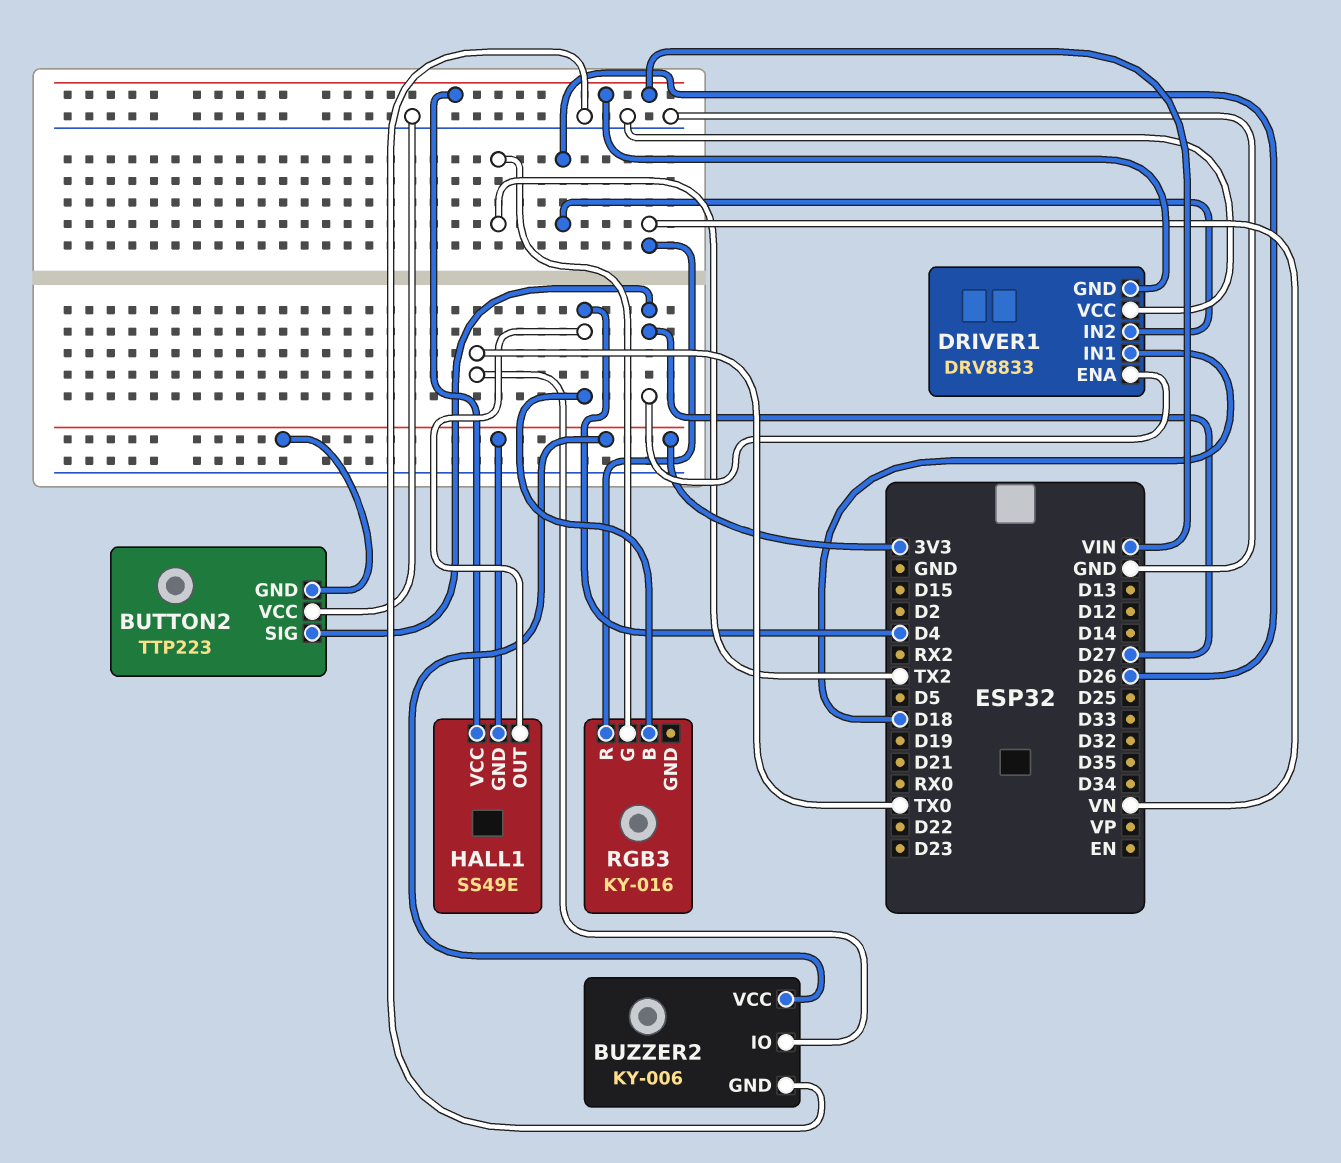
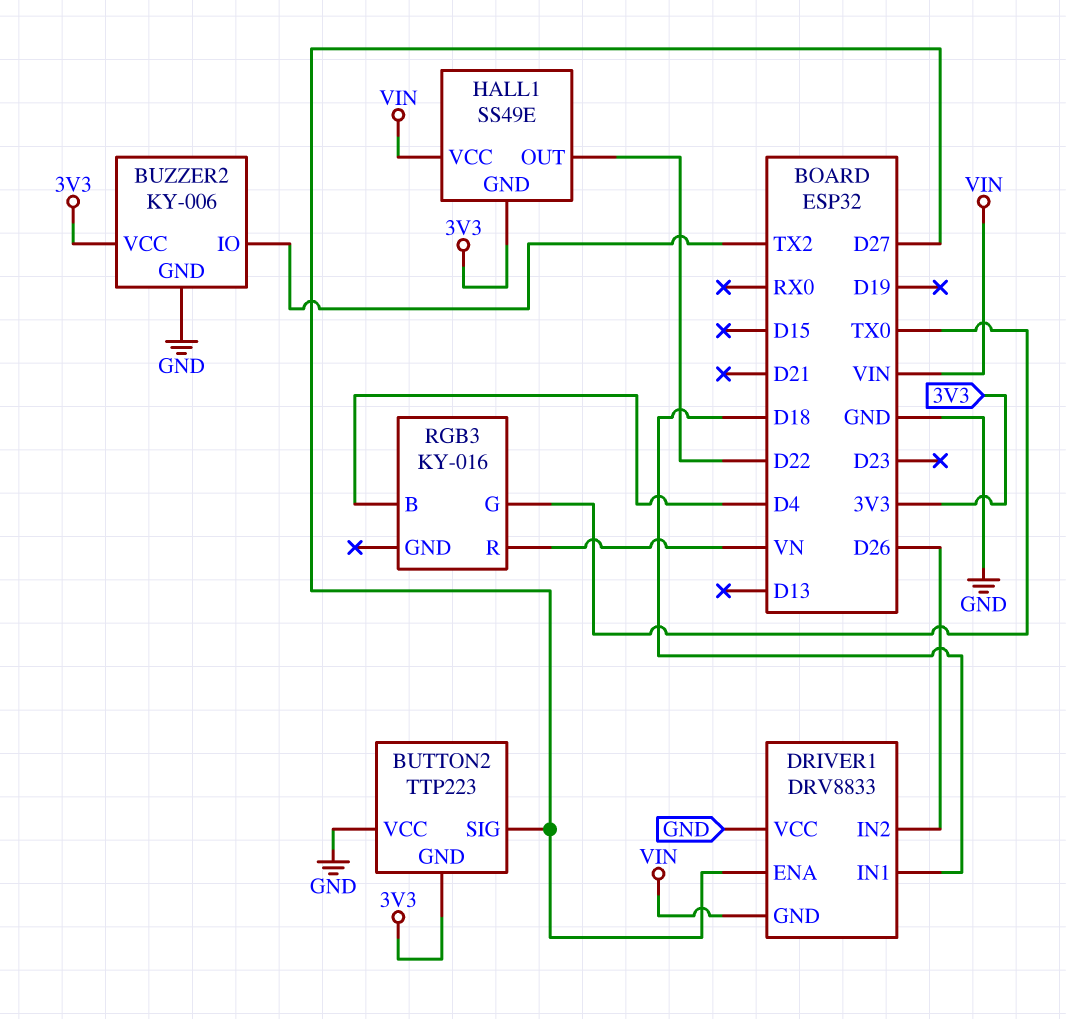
BUZZER2 pin IO: TX0 -> TX2
HALL1 pin OUT: D4 -> D22
RGB3 pin G: TX2 -> TX0

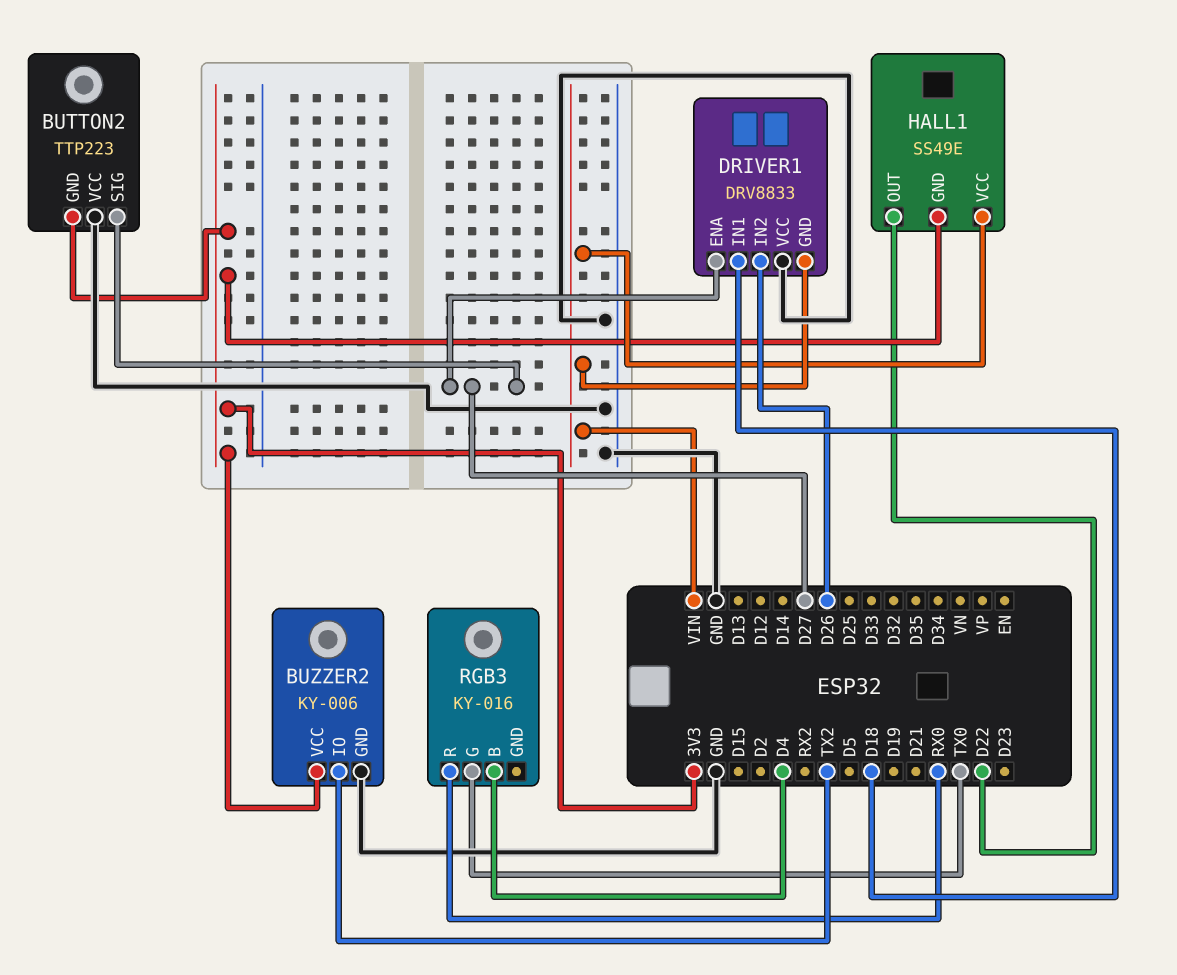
RGB3 pin R: VN -> RX0

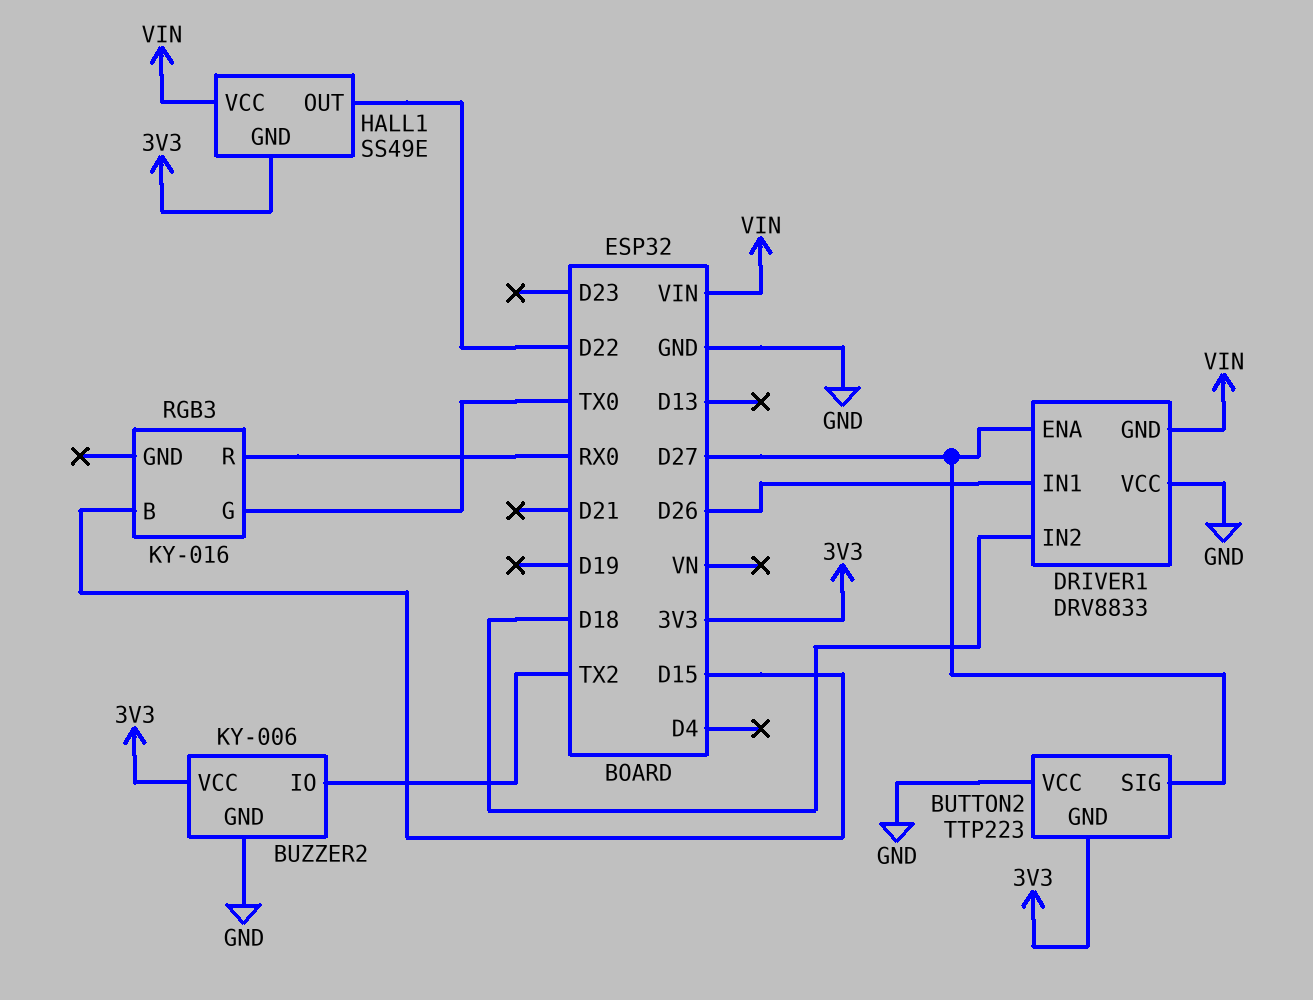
DRIVER1 pin IN1: D18 -> D26
DRIVER1 pin IN2: D26 -> D18
RGB3 pin B: D4 -> D15

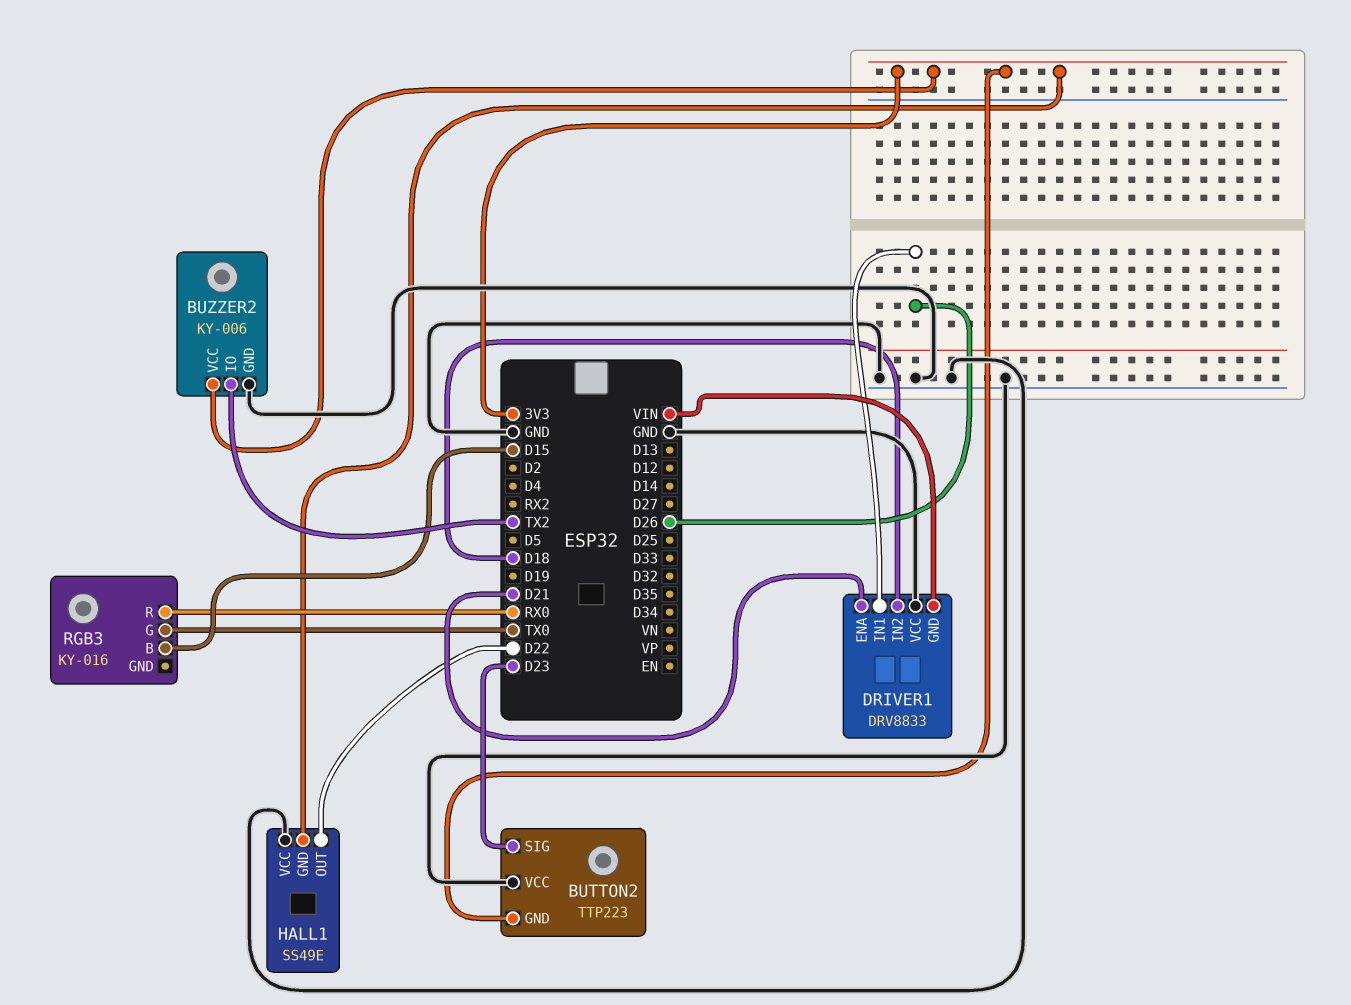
BUTTON2 pin SIG: D27 -> D23
DRIVER1 pin ENA: D27 -> D21
HALL1 pin VCC: VIN -> GND

